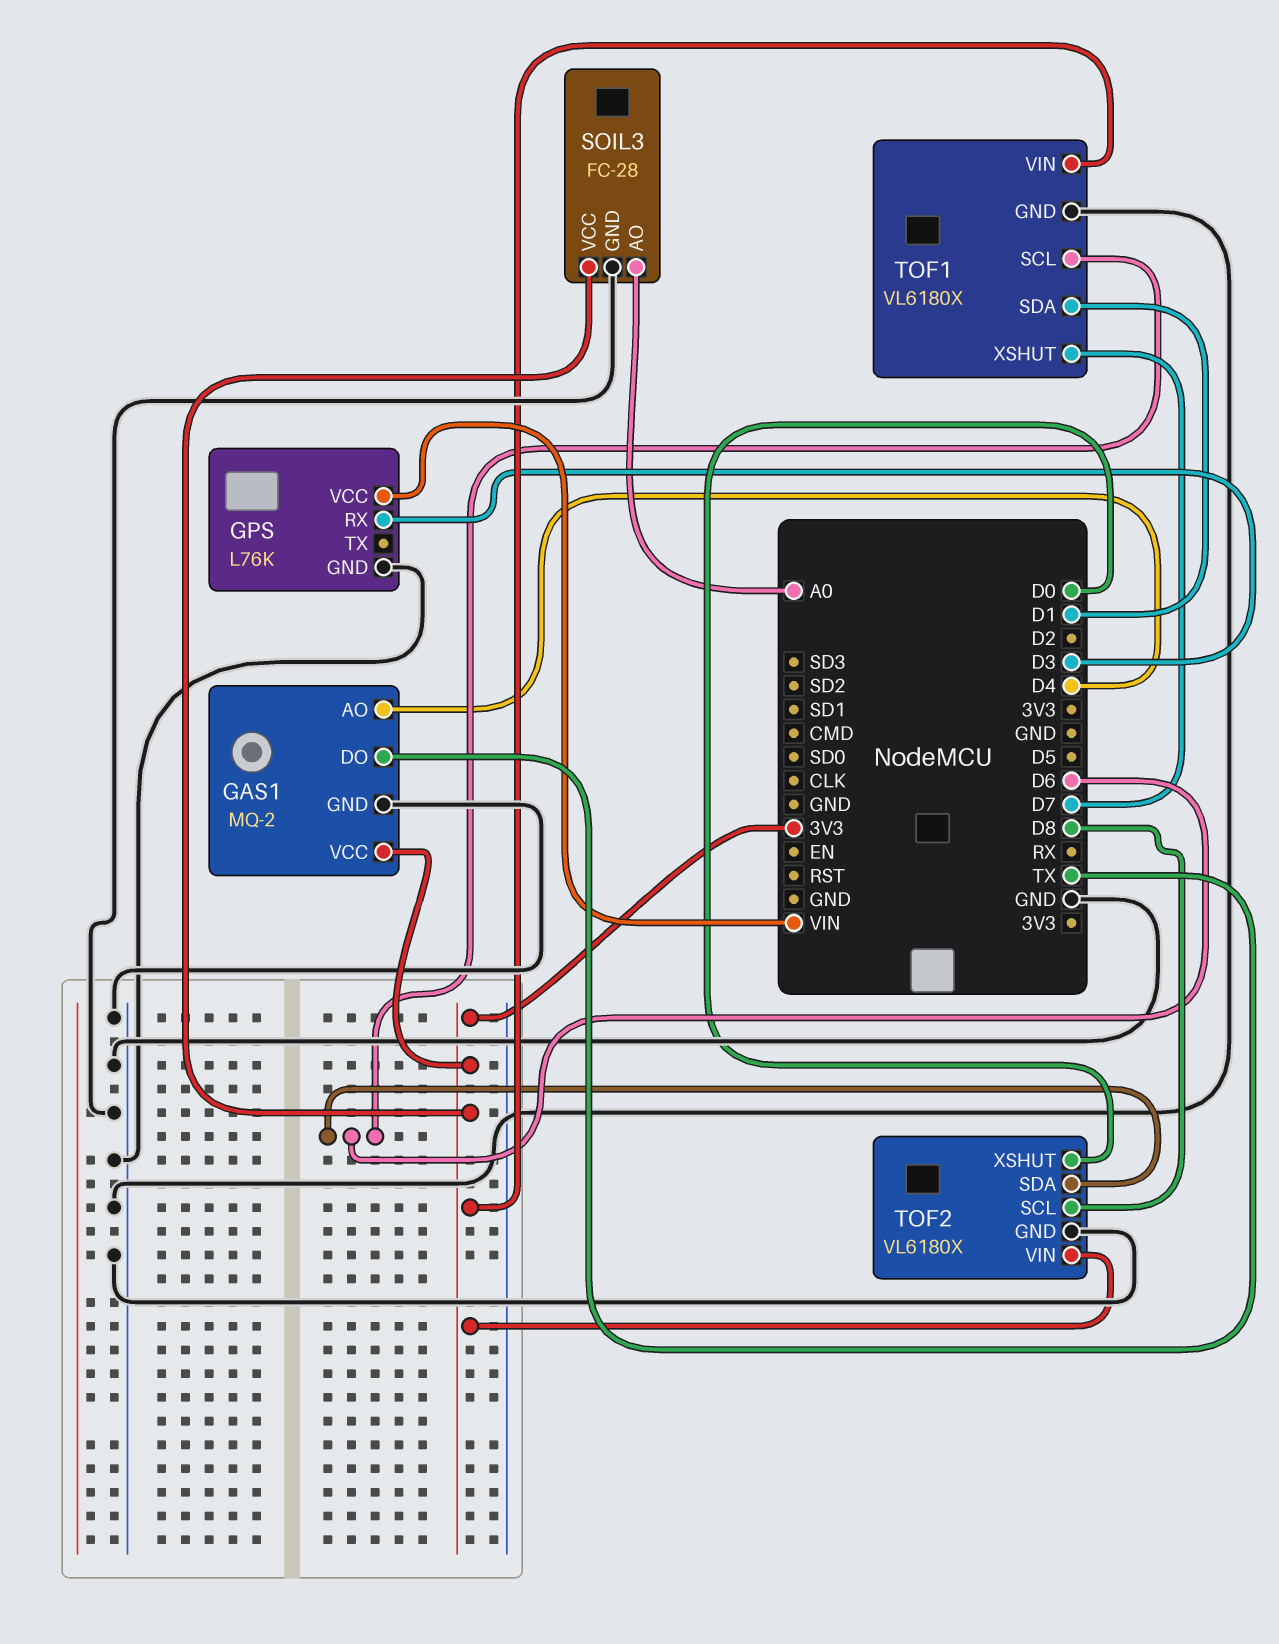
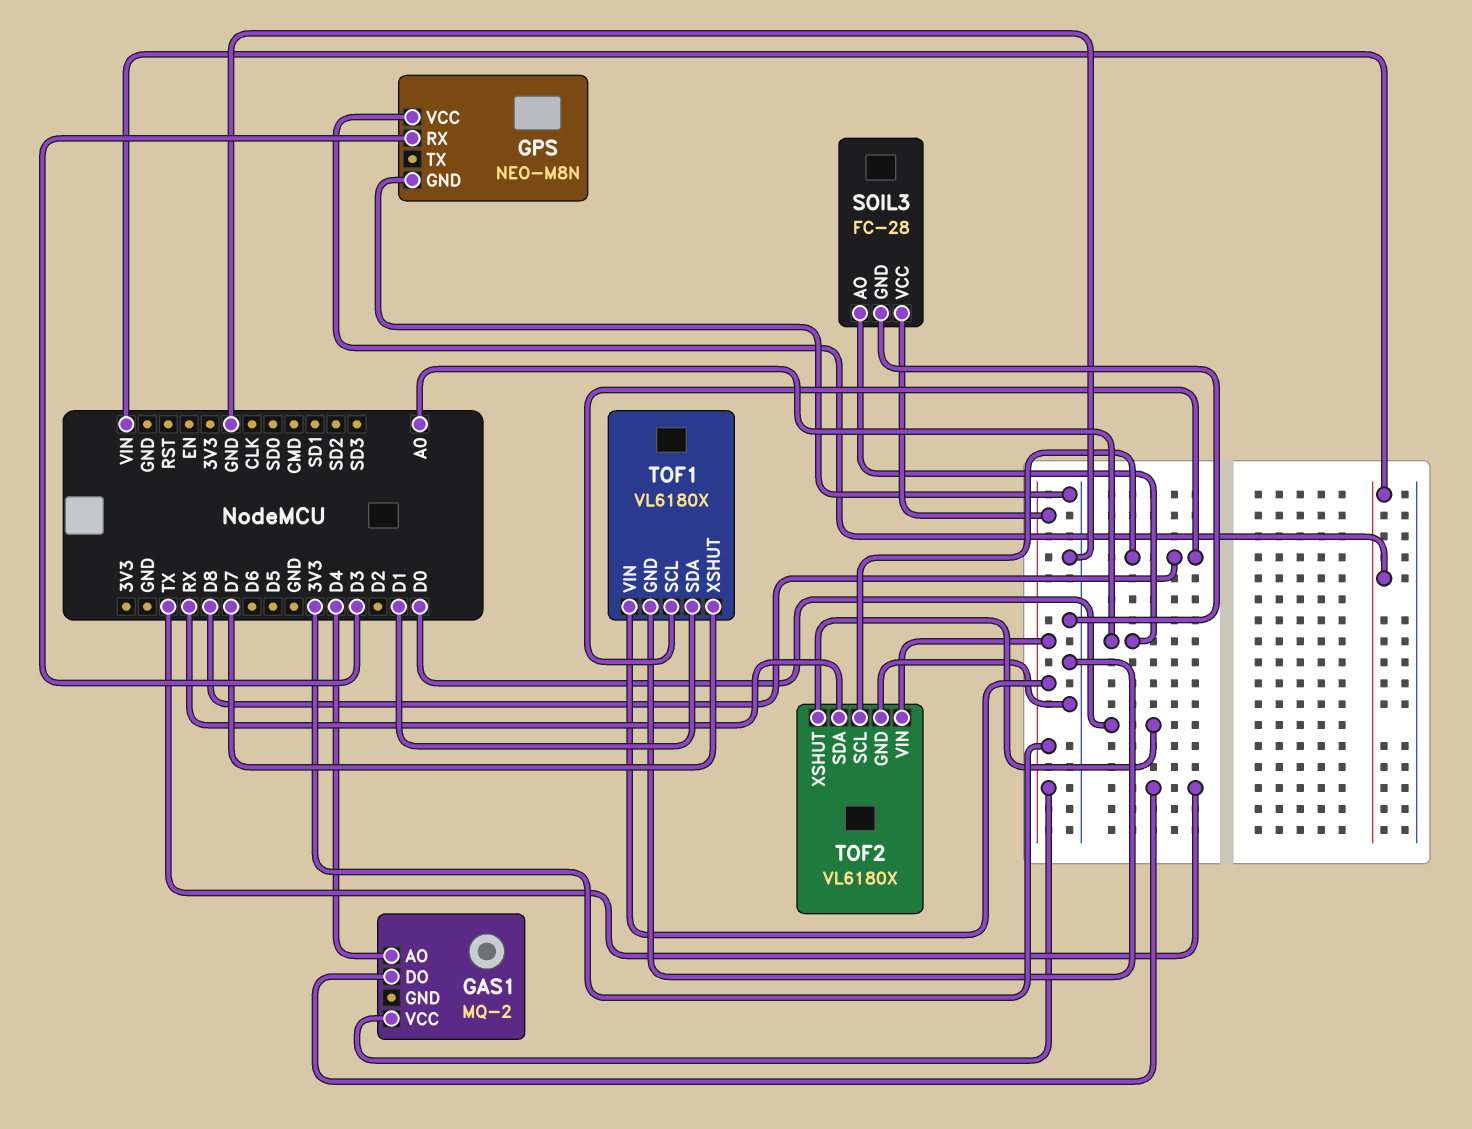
GAS1 pin GND: GND -> none
GPS: L76K -> NEO-M8N
TOF1 pin SCL: D6 -> D8
TOF2 pin SDA: D6 -> RX

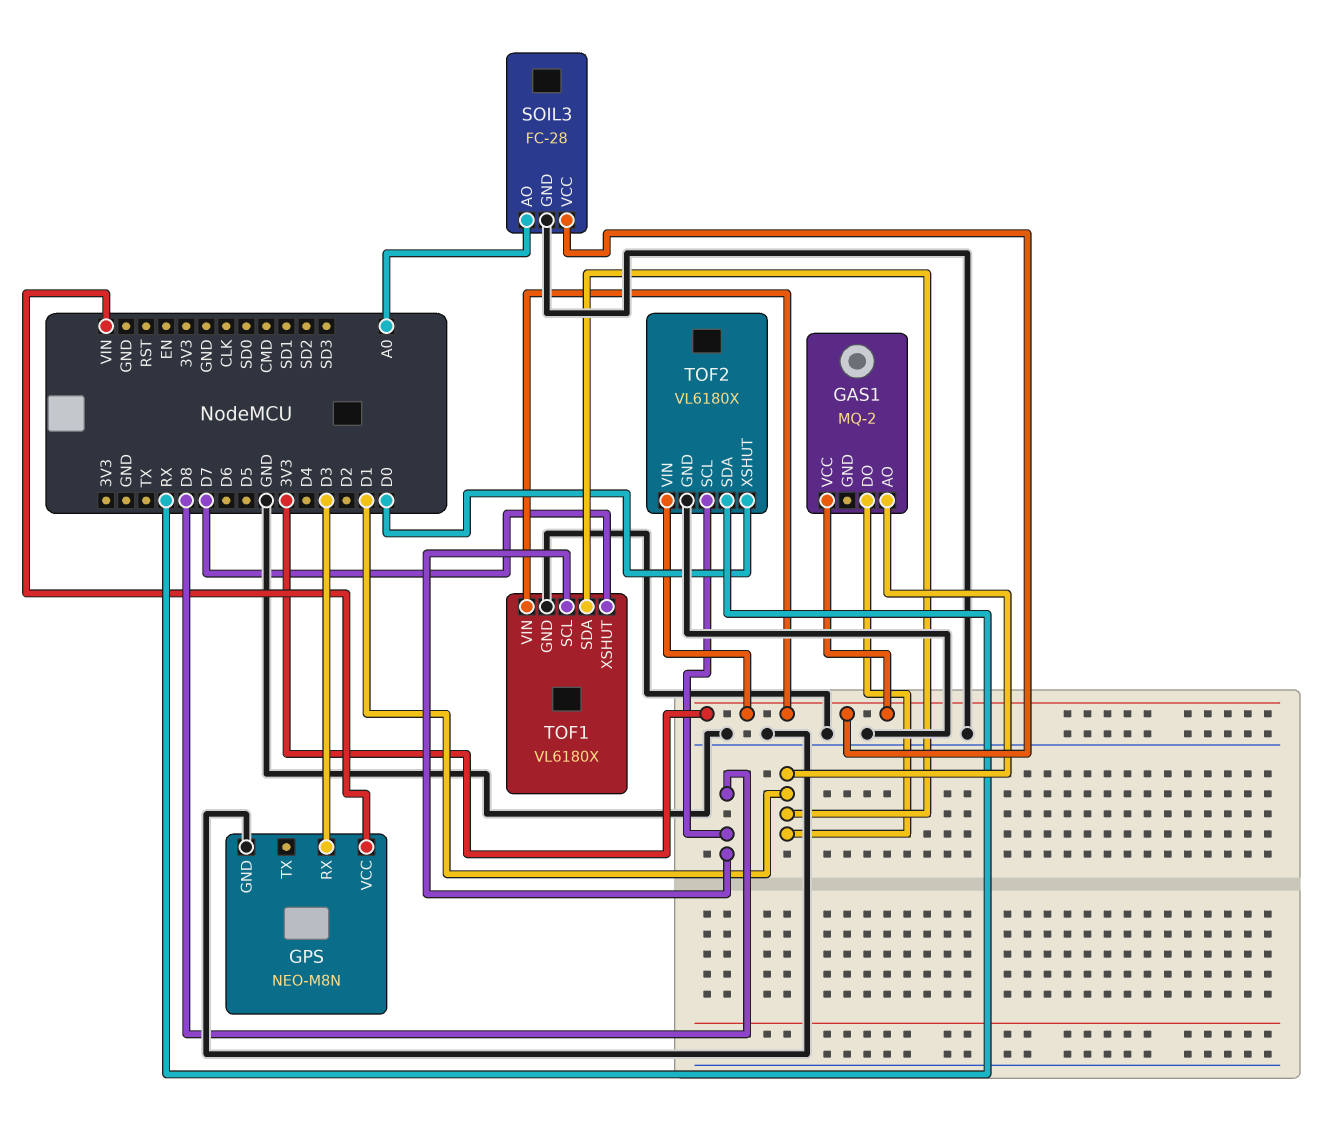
GAS1 pin AO: D4 -> D1
GAS1 pin DO: TX -> D1

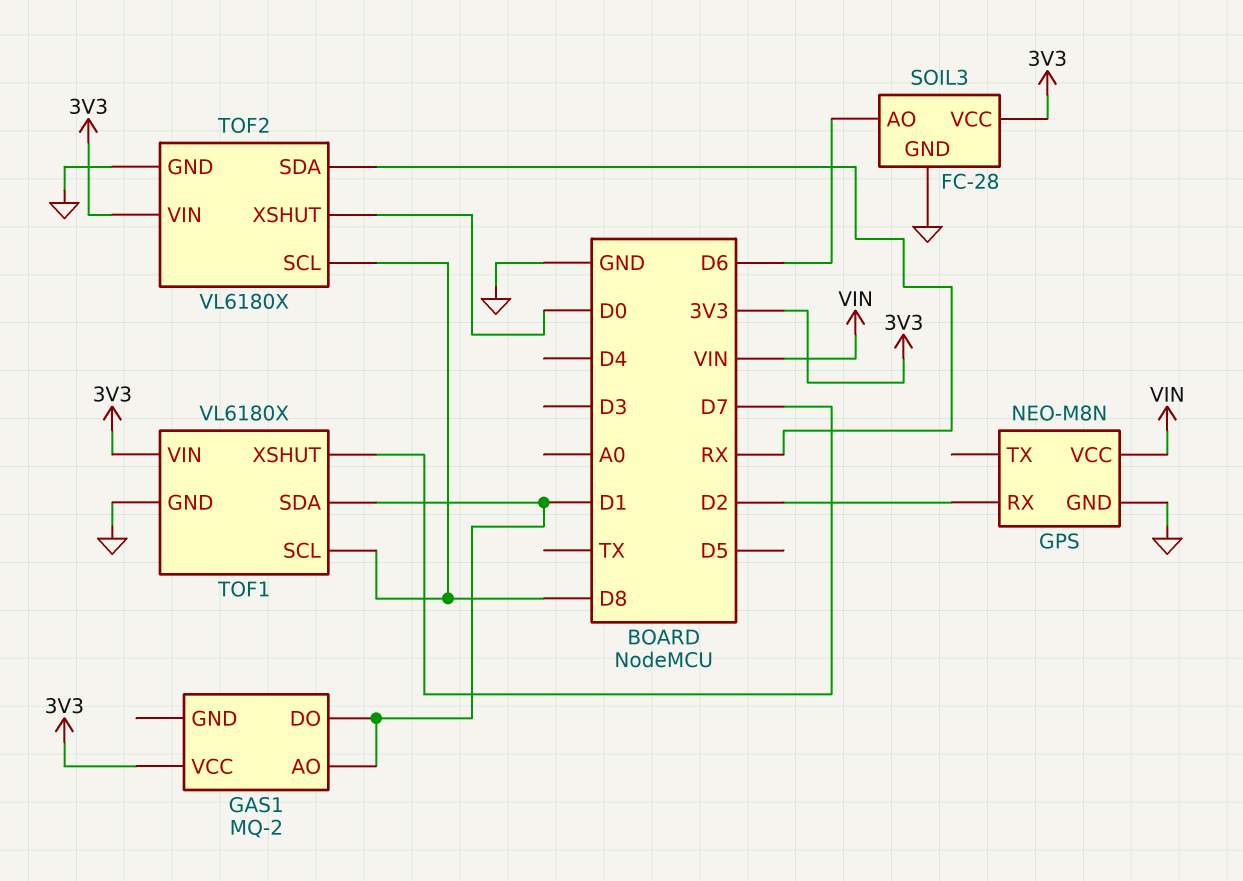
GPS pin RX: D3 -> D2
SOIL3 pin AO: A0 -> D6

